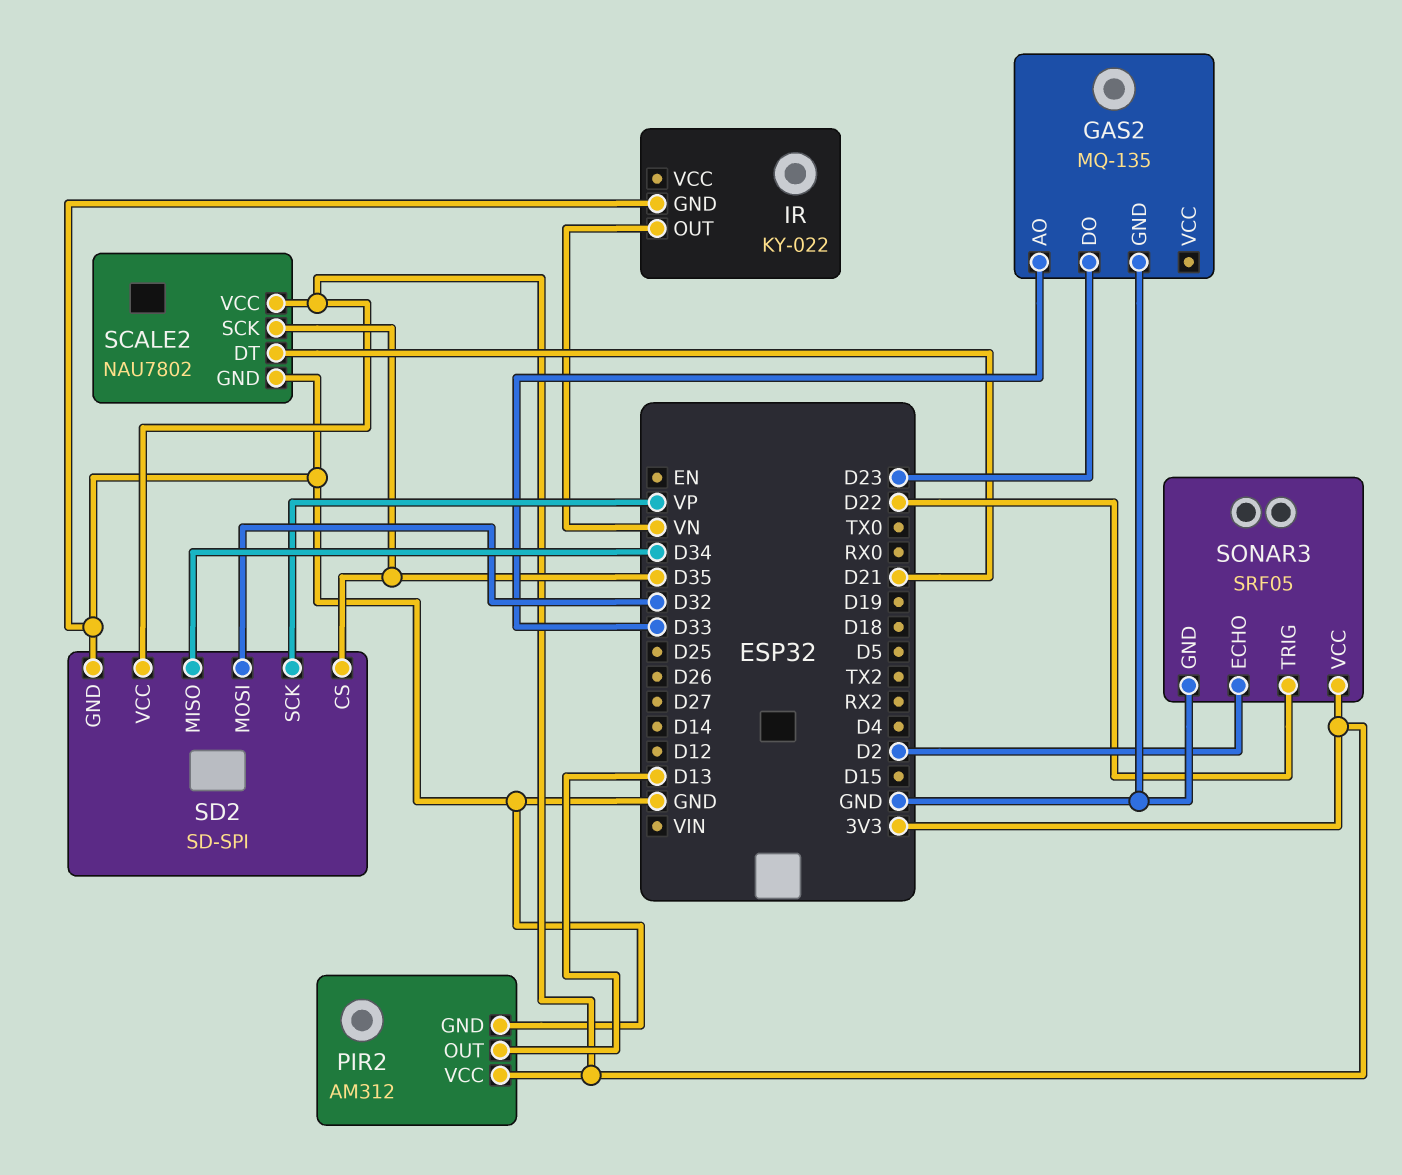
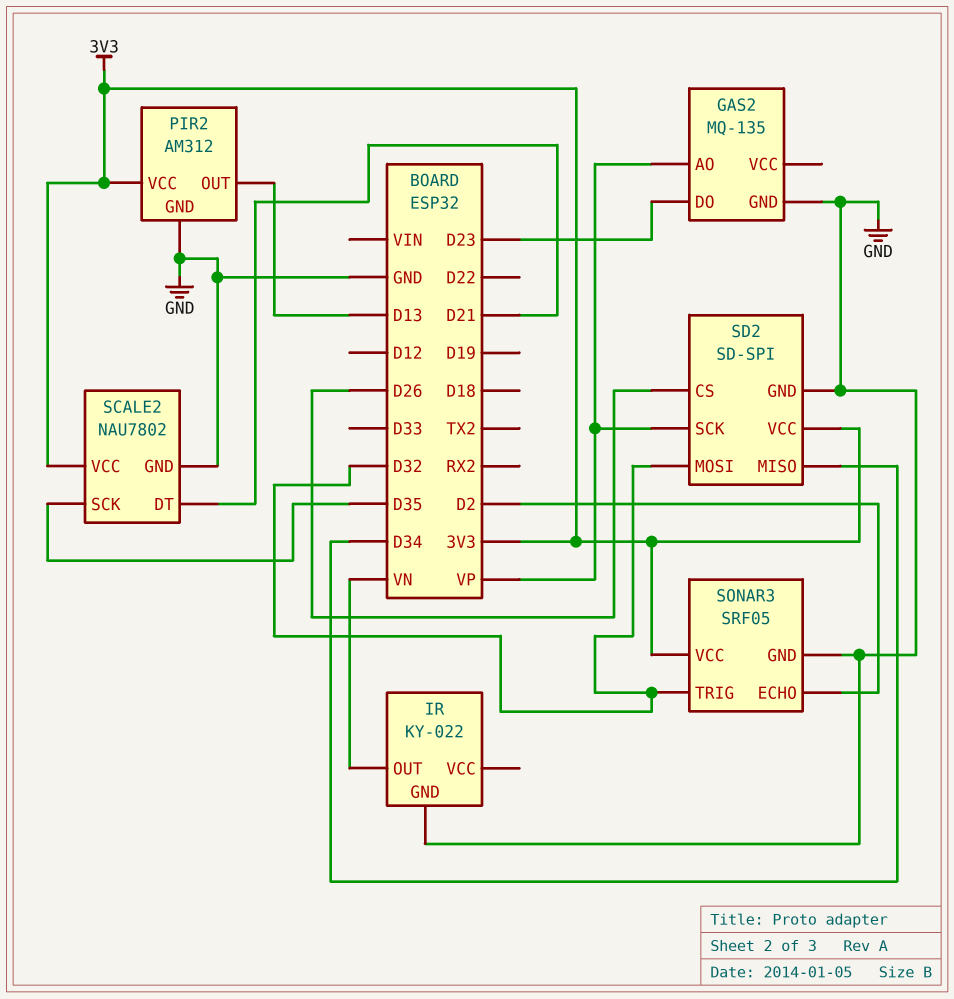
GAS2 pin AO: D33 -> VP
SD2 pin CS: D35 -> D26
SONAR3 pin TRIG: D22 -> D32

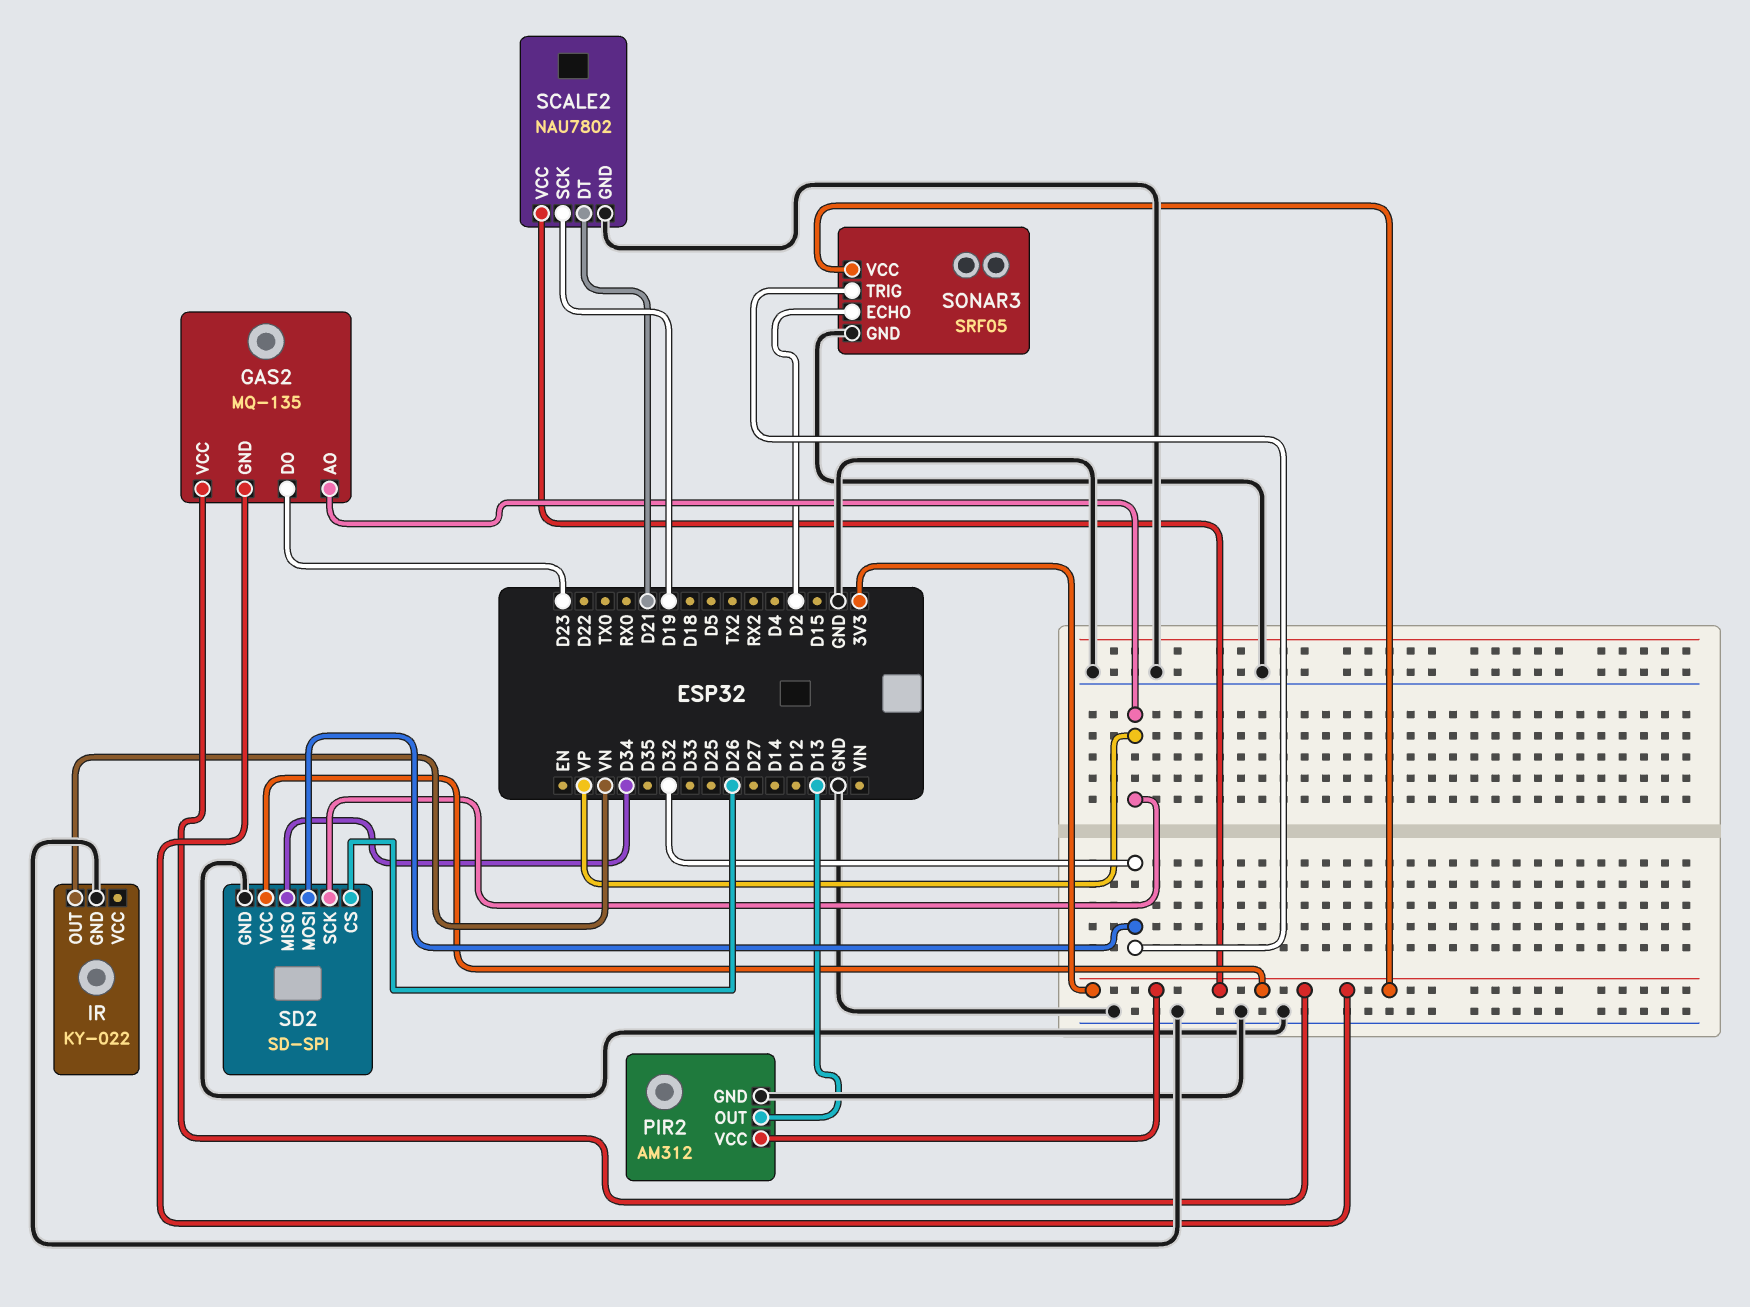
GAS2 pin GND: GND -> 3V3
GAS2 pin VCC: none -> 3V3
SCALE2 pin SCK: D35 -> D19

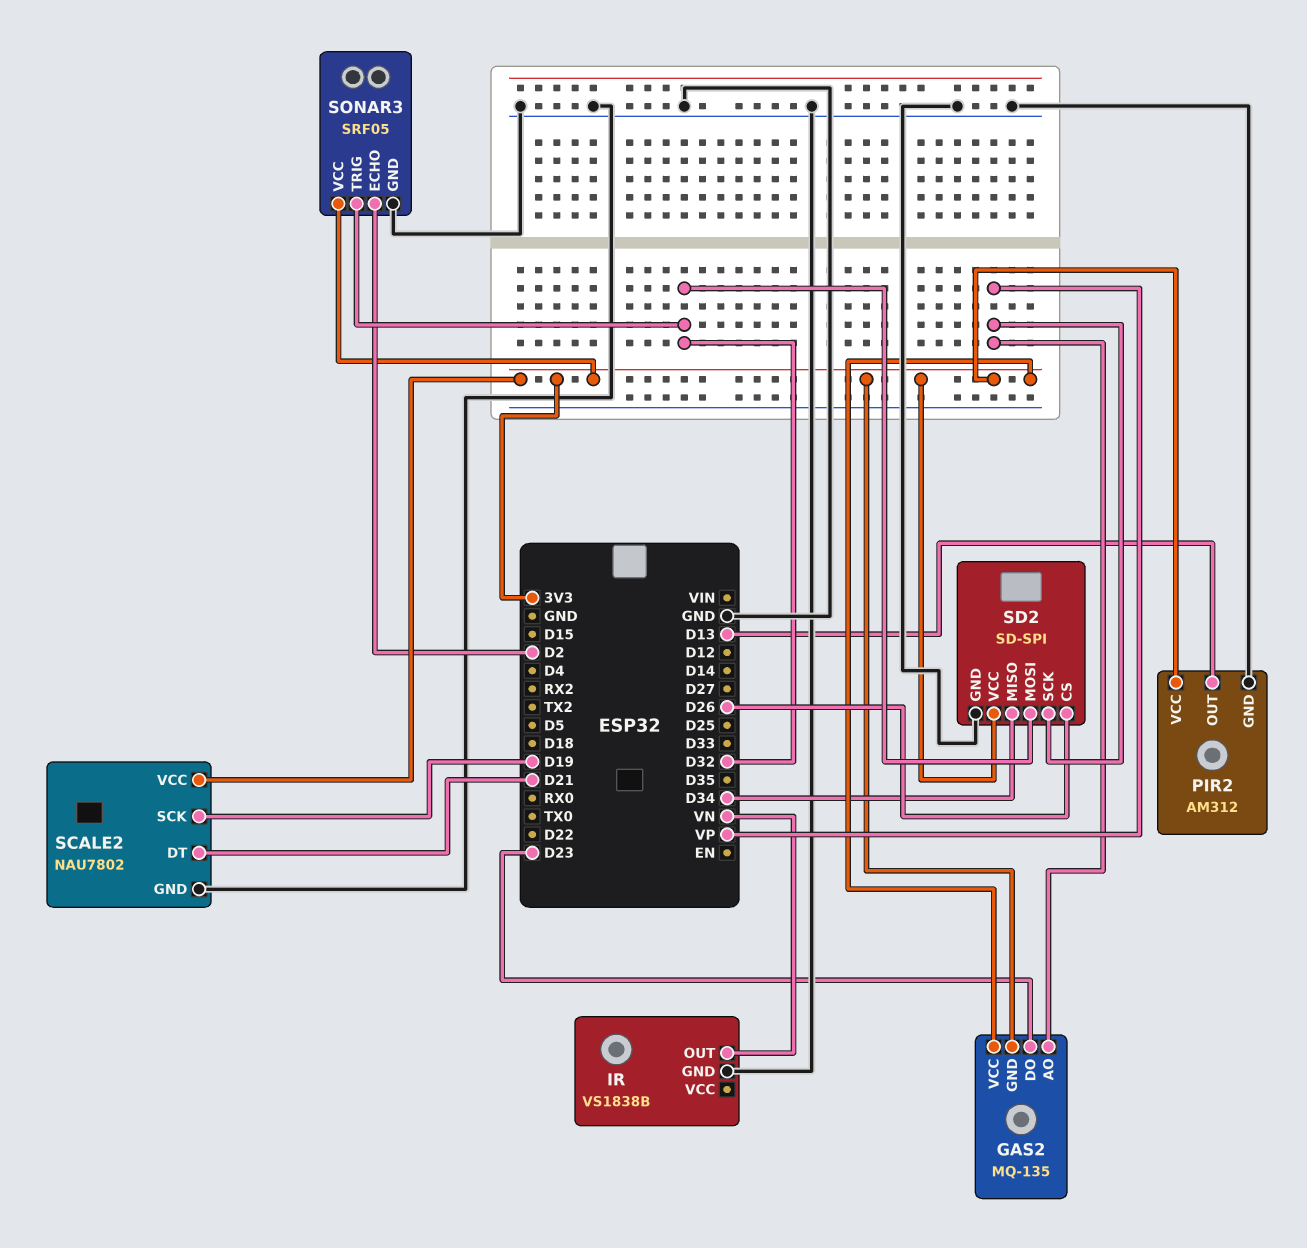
IR: KY-022 -> VS1838B

